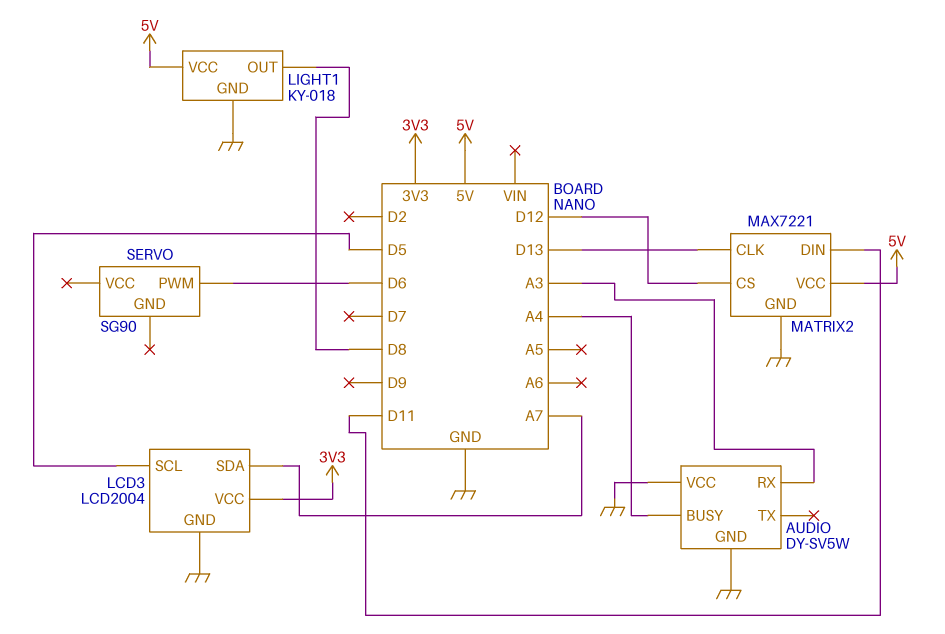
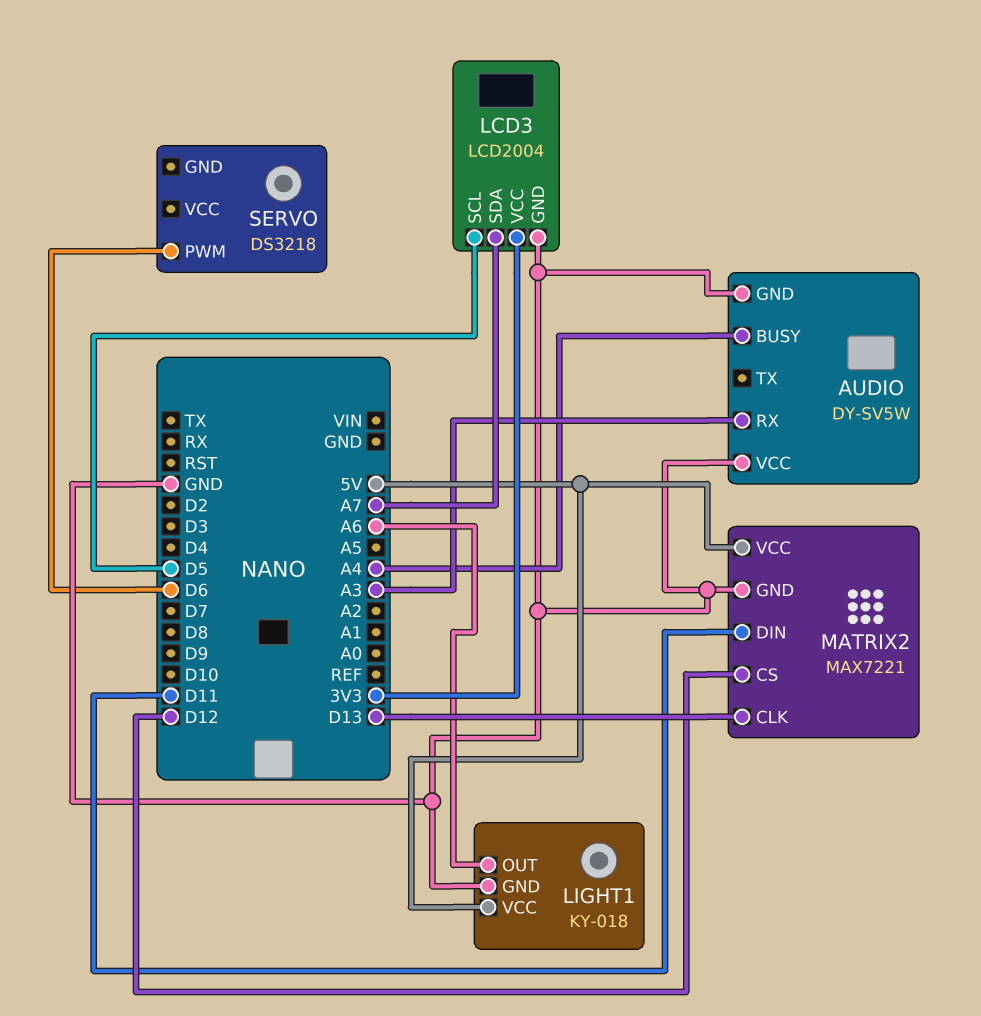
LIGHT1 pin OUT: D8 -> A6
SERVO: SG90 -> DS3218

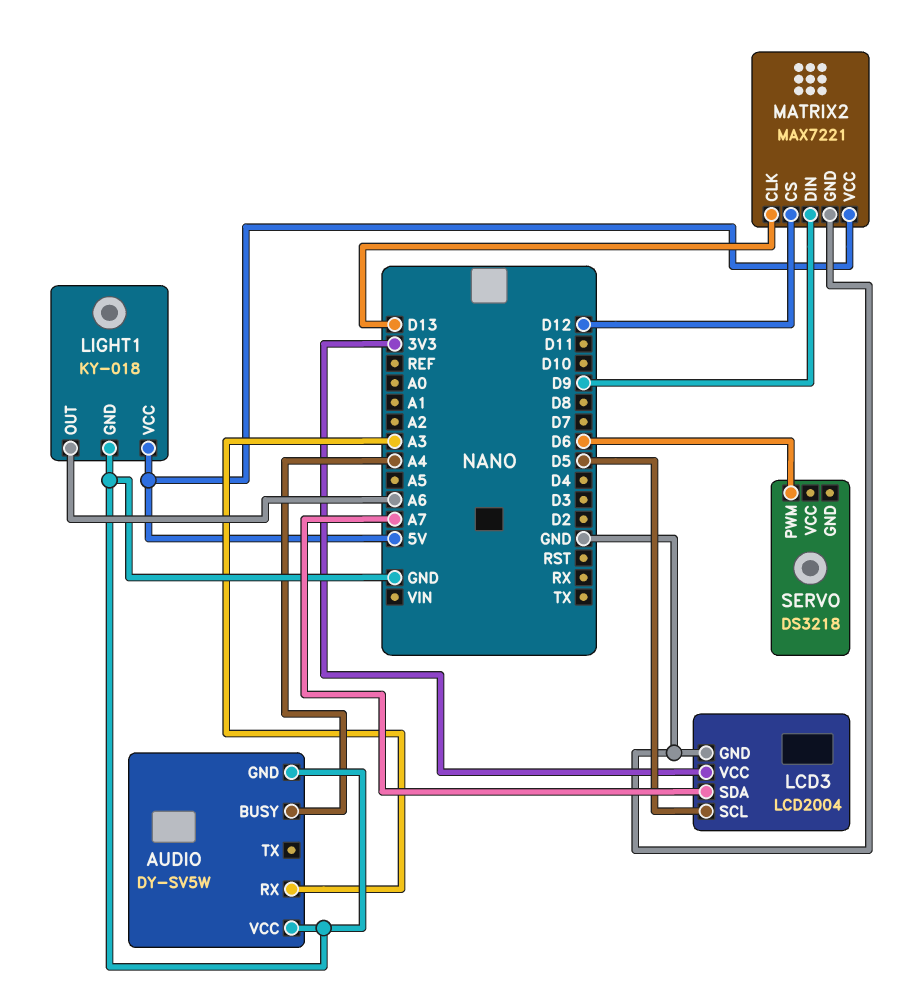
MATRIX2 pin DIN: D11 -> D9

